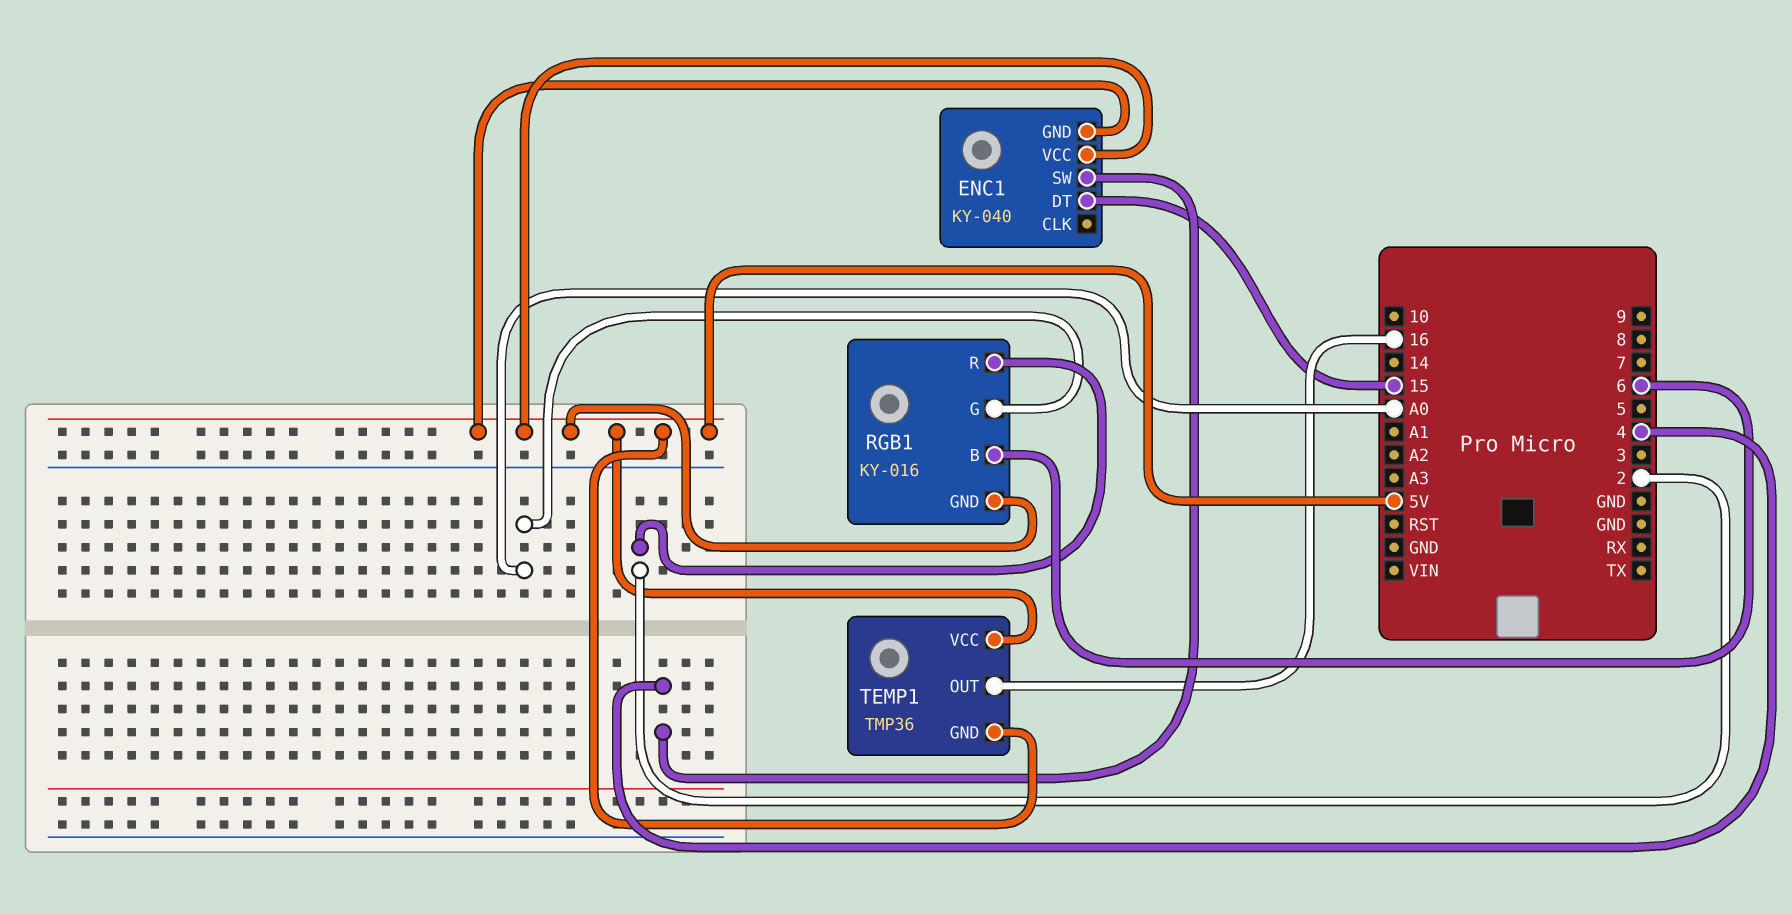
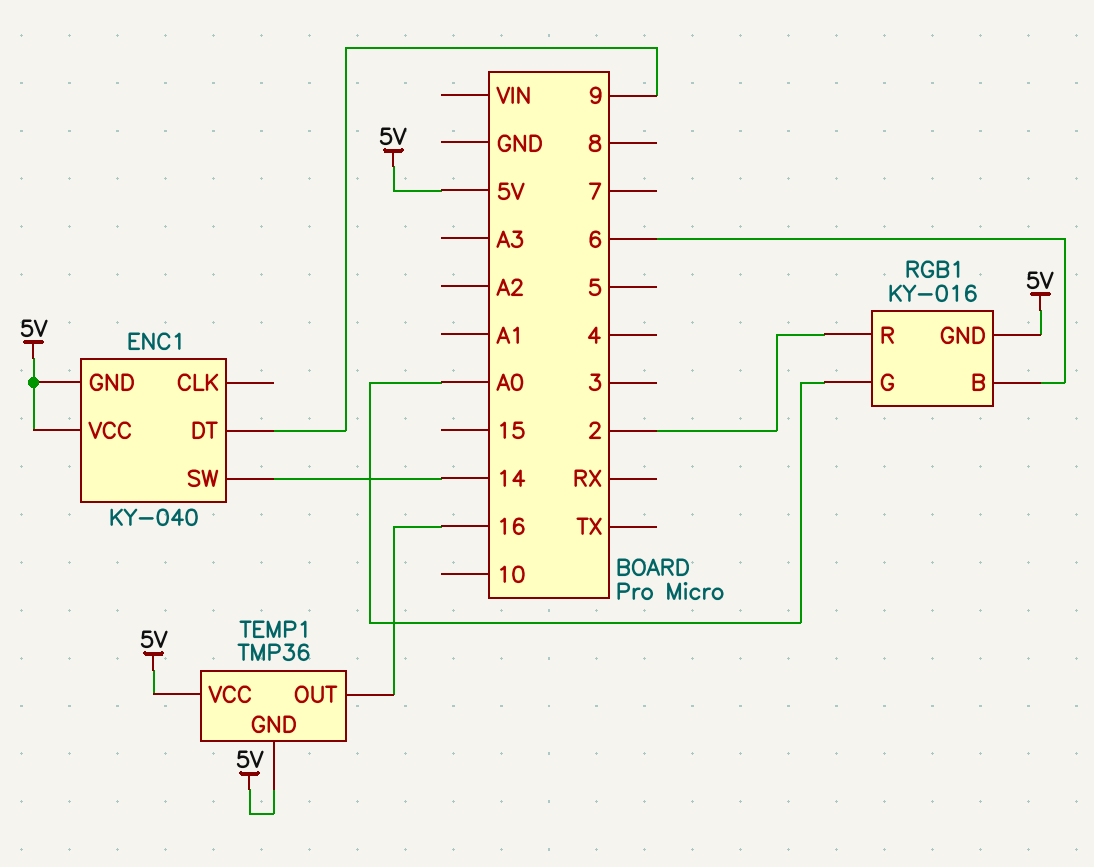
ENC1 pin DT: 15 -> 9
ENC1 pin SW: 4 -> 14

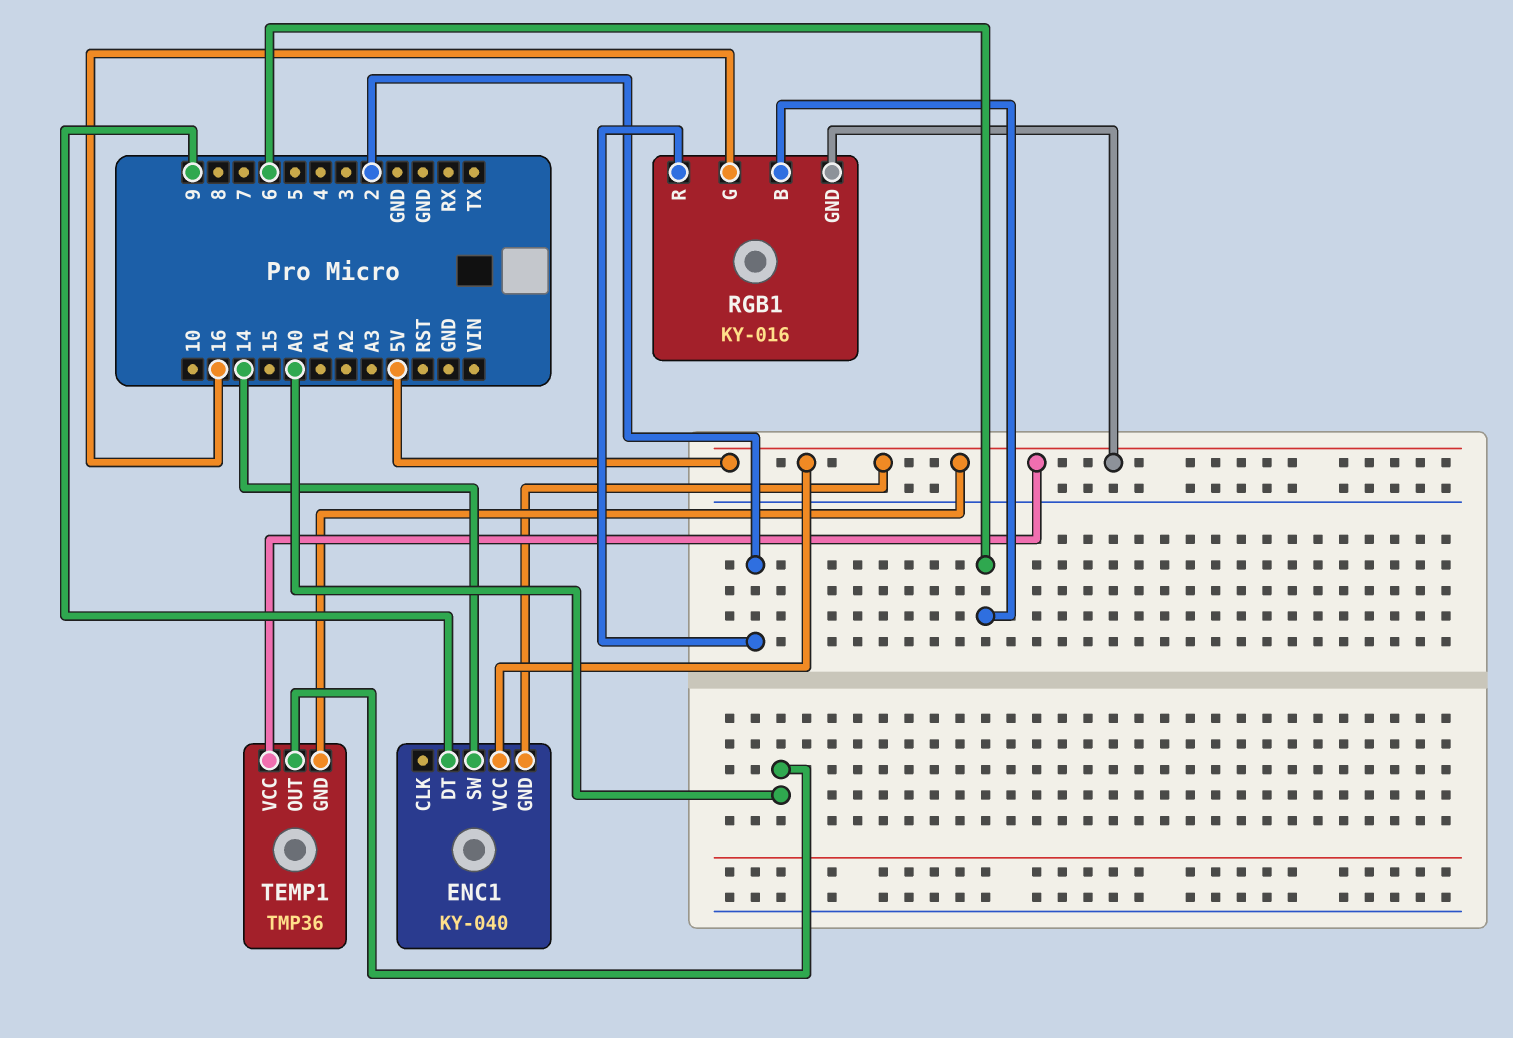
RGB1 pin G: A0 -> 16
TEMP1 pin OUT: 16 -> A0

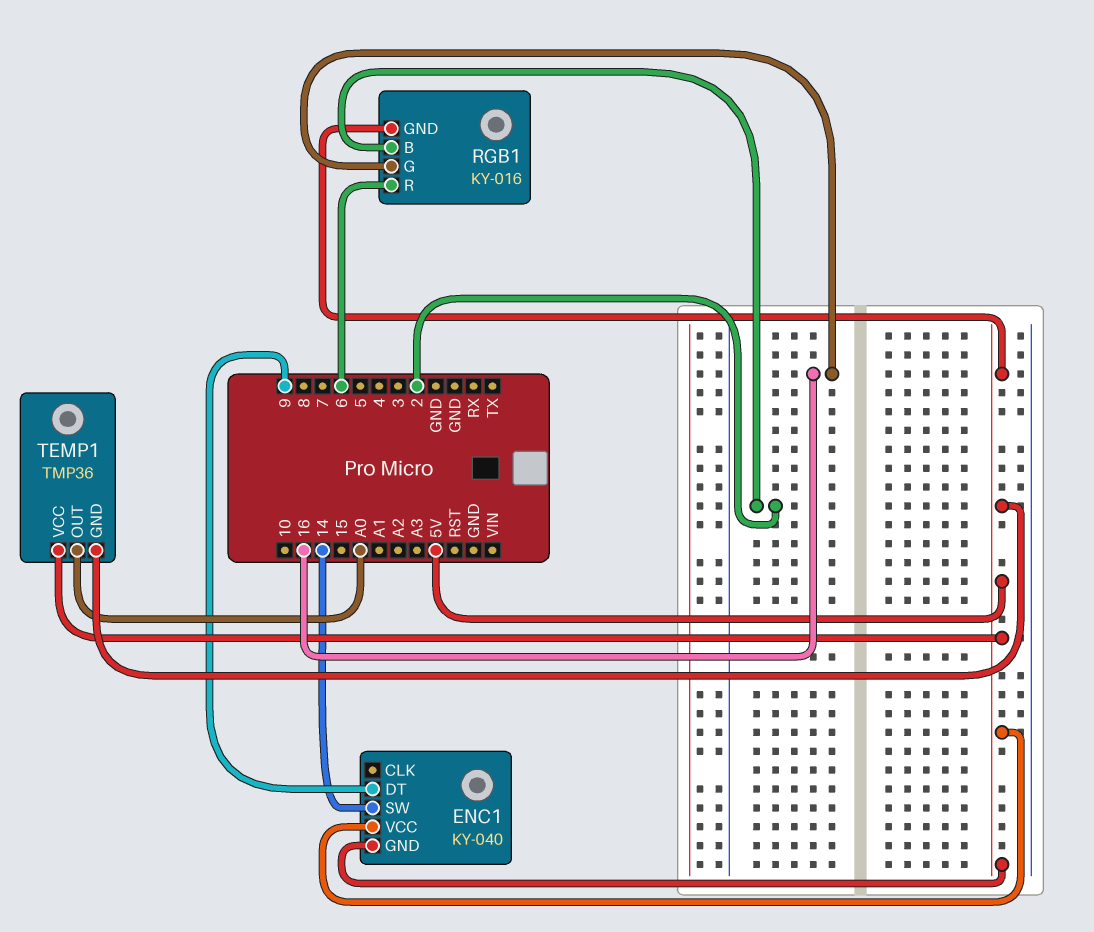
RGB1 pin B: 6 -> 2
RGB1 pin R: 2 -> 6

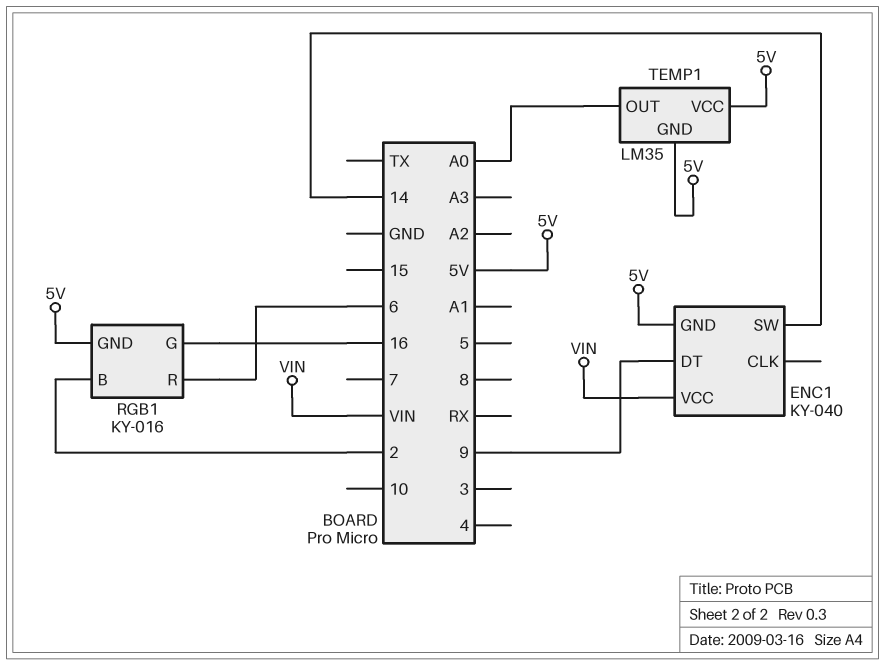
ENC1 pin VCC: 5V -> VIN
TEMP1: TMP36 -> LM35

